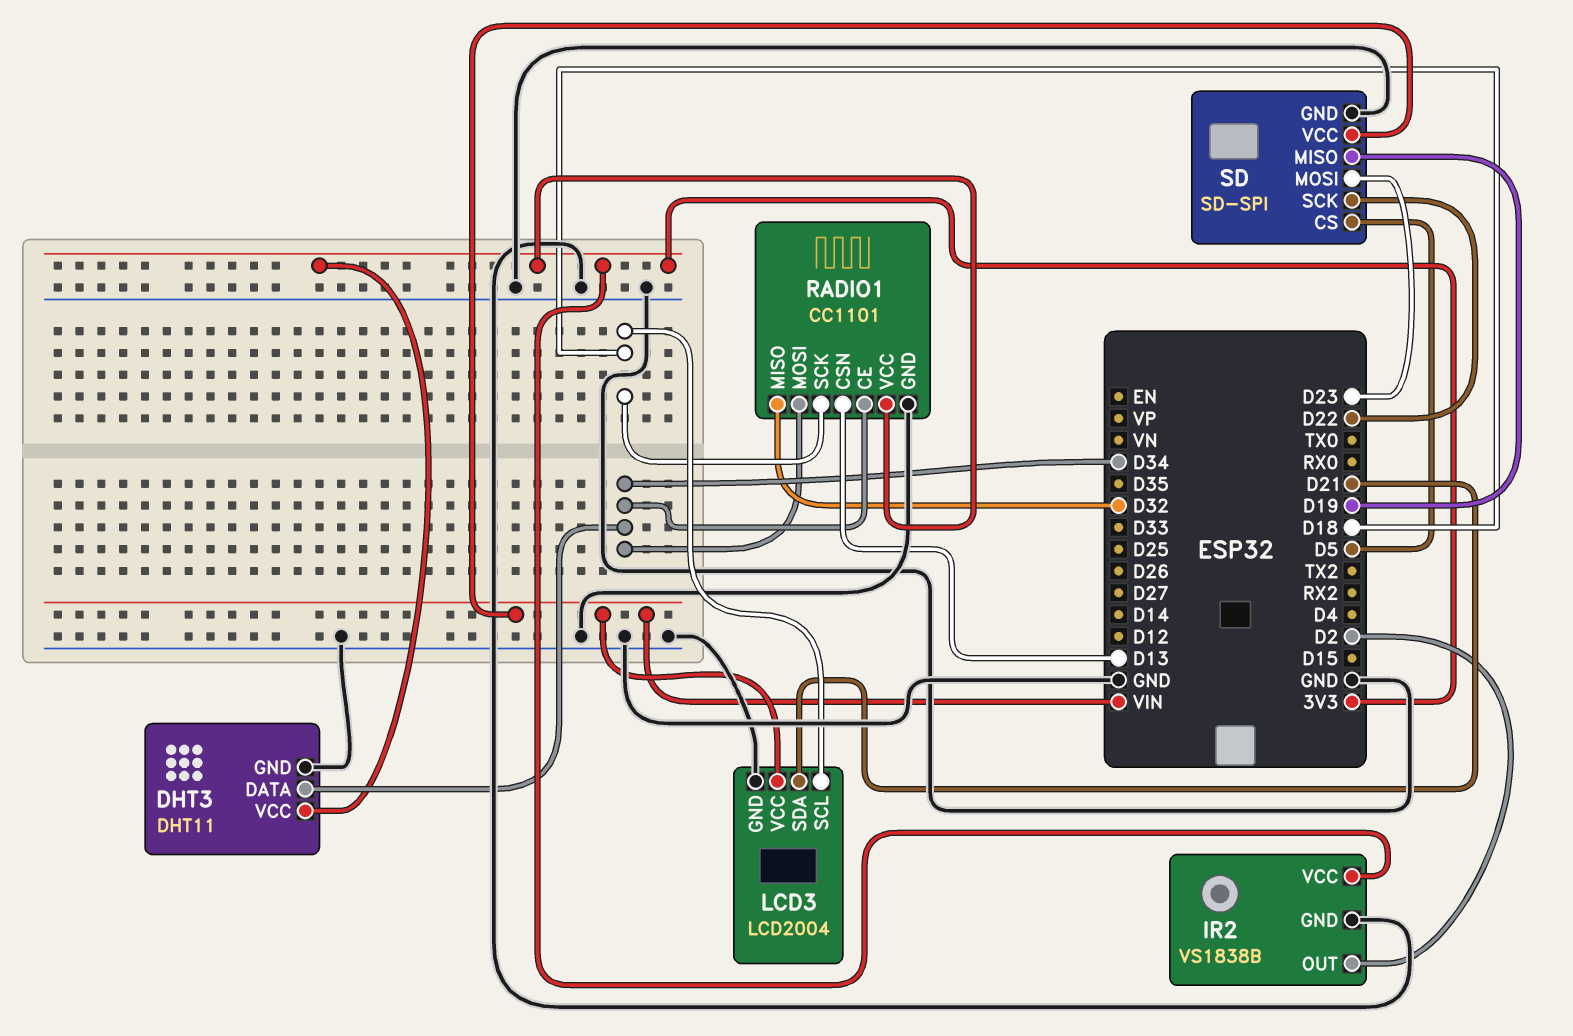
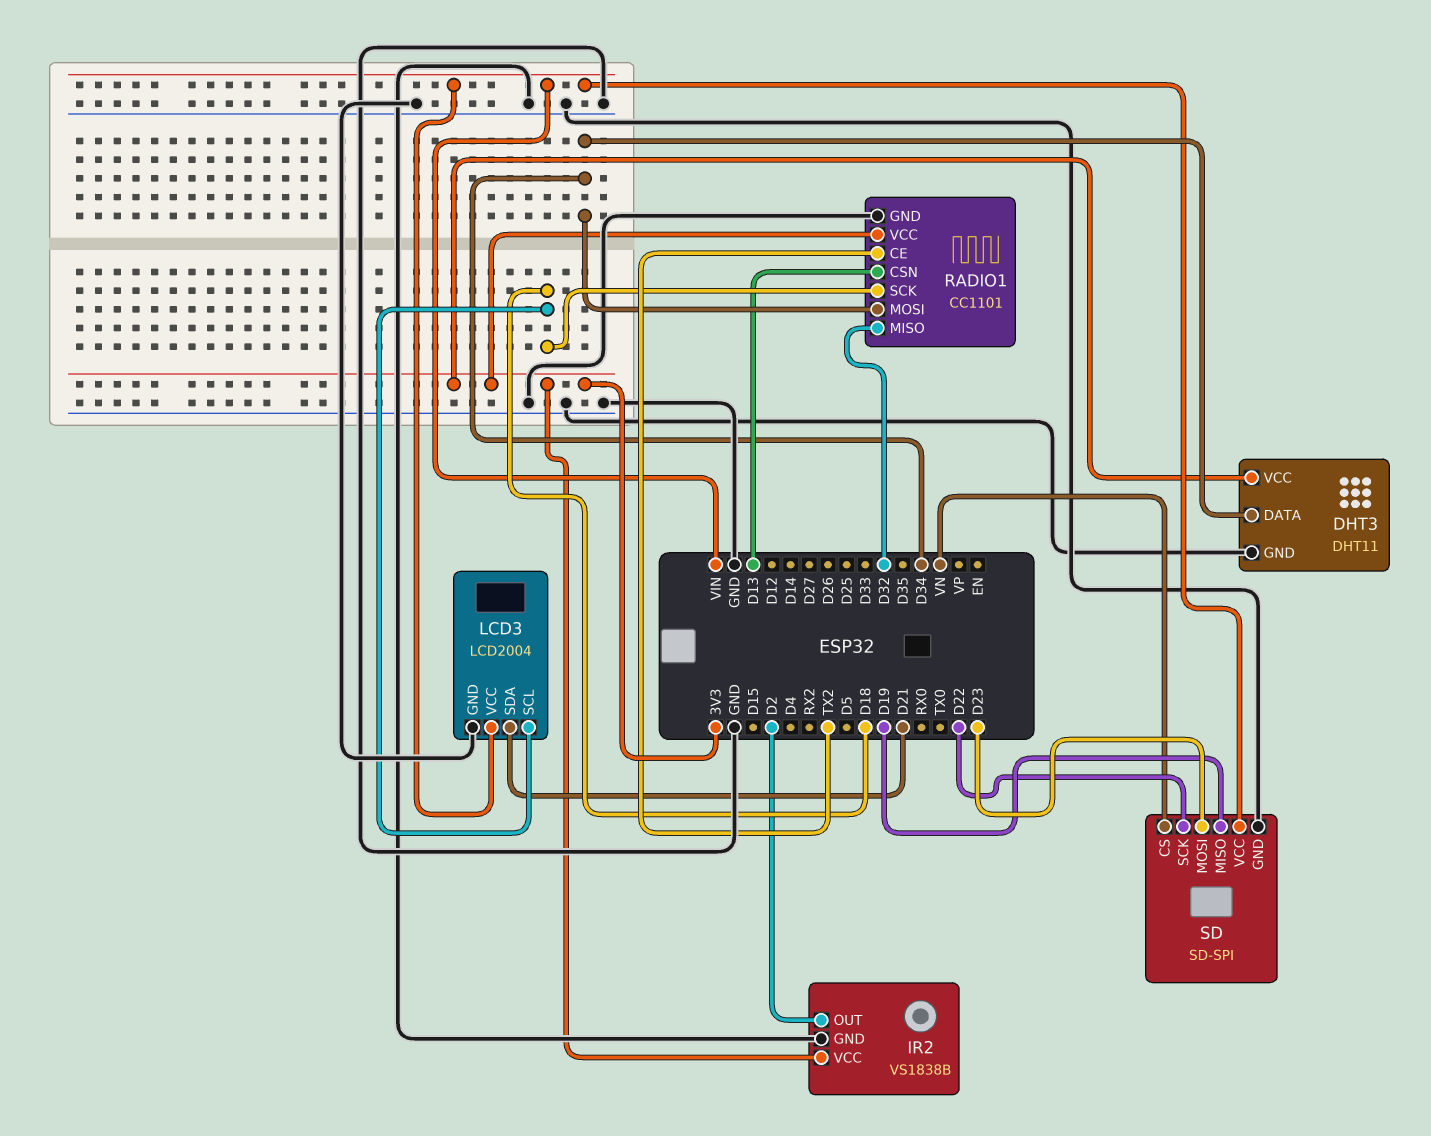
RADIO1 pin CE: D34 -> TX2
SD pin CS: D5 -> VN

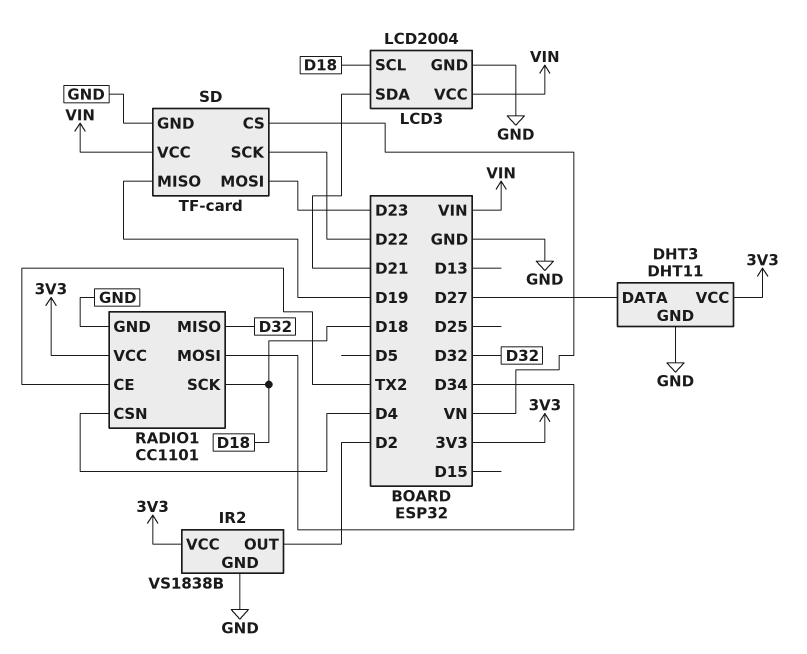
DHT3 pin DATA: D34 -> D27
RADIO1 pin CSN: D13 -> D4
SD: SD-SPI -> TF-card

